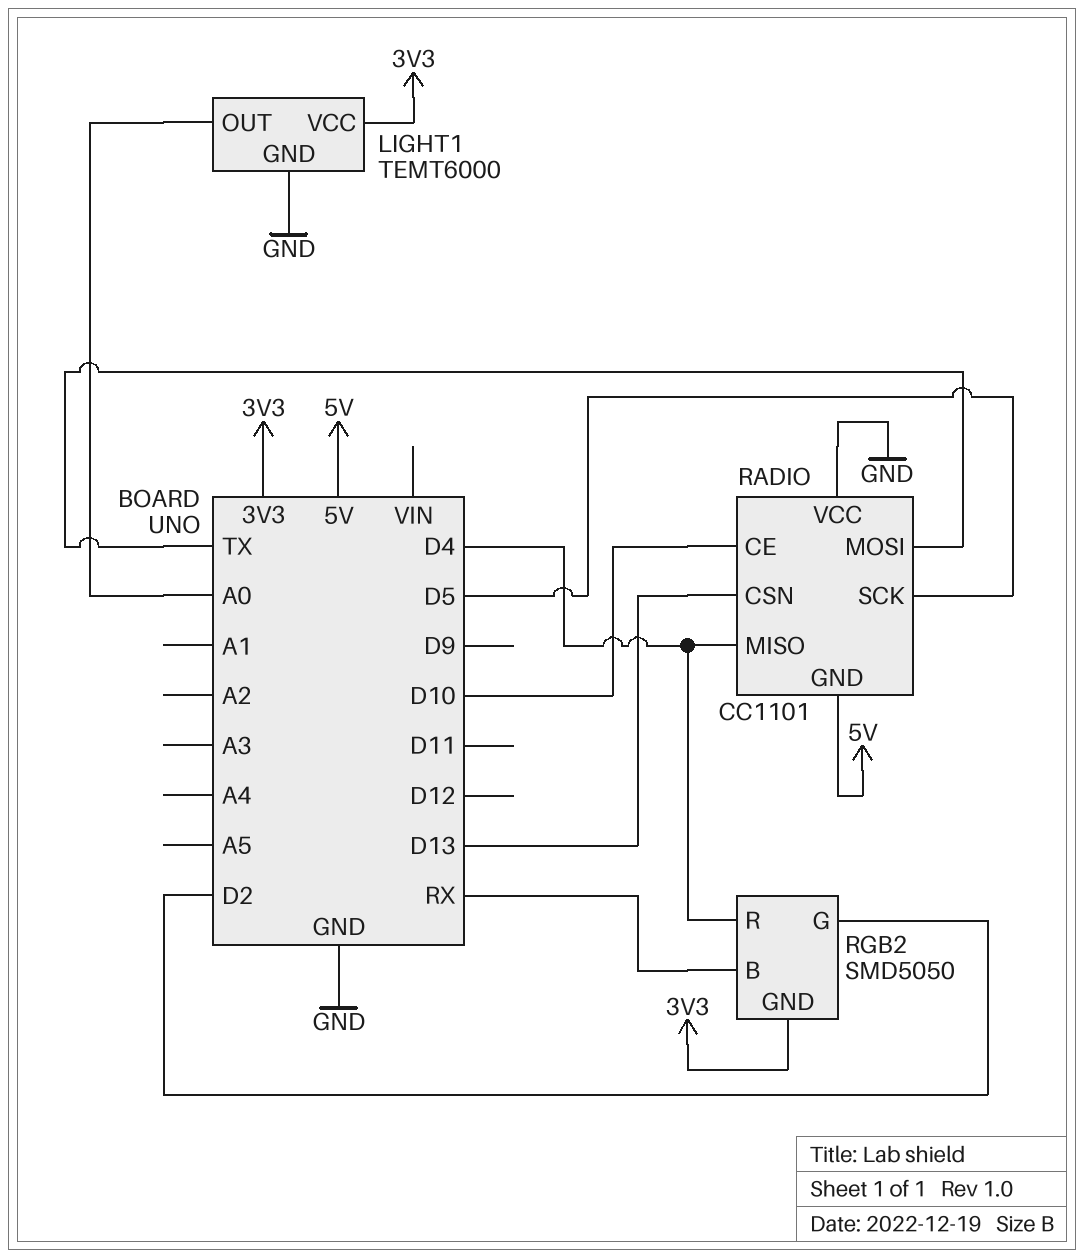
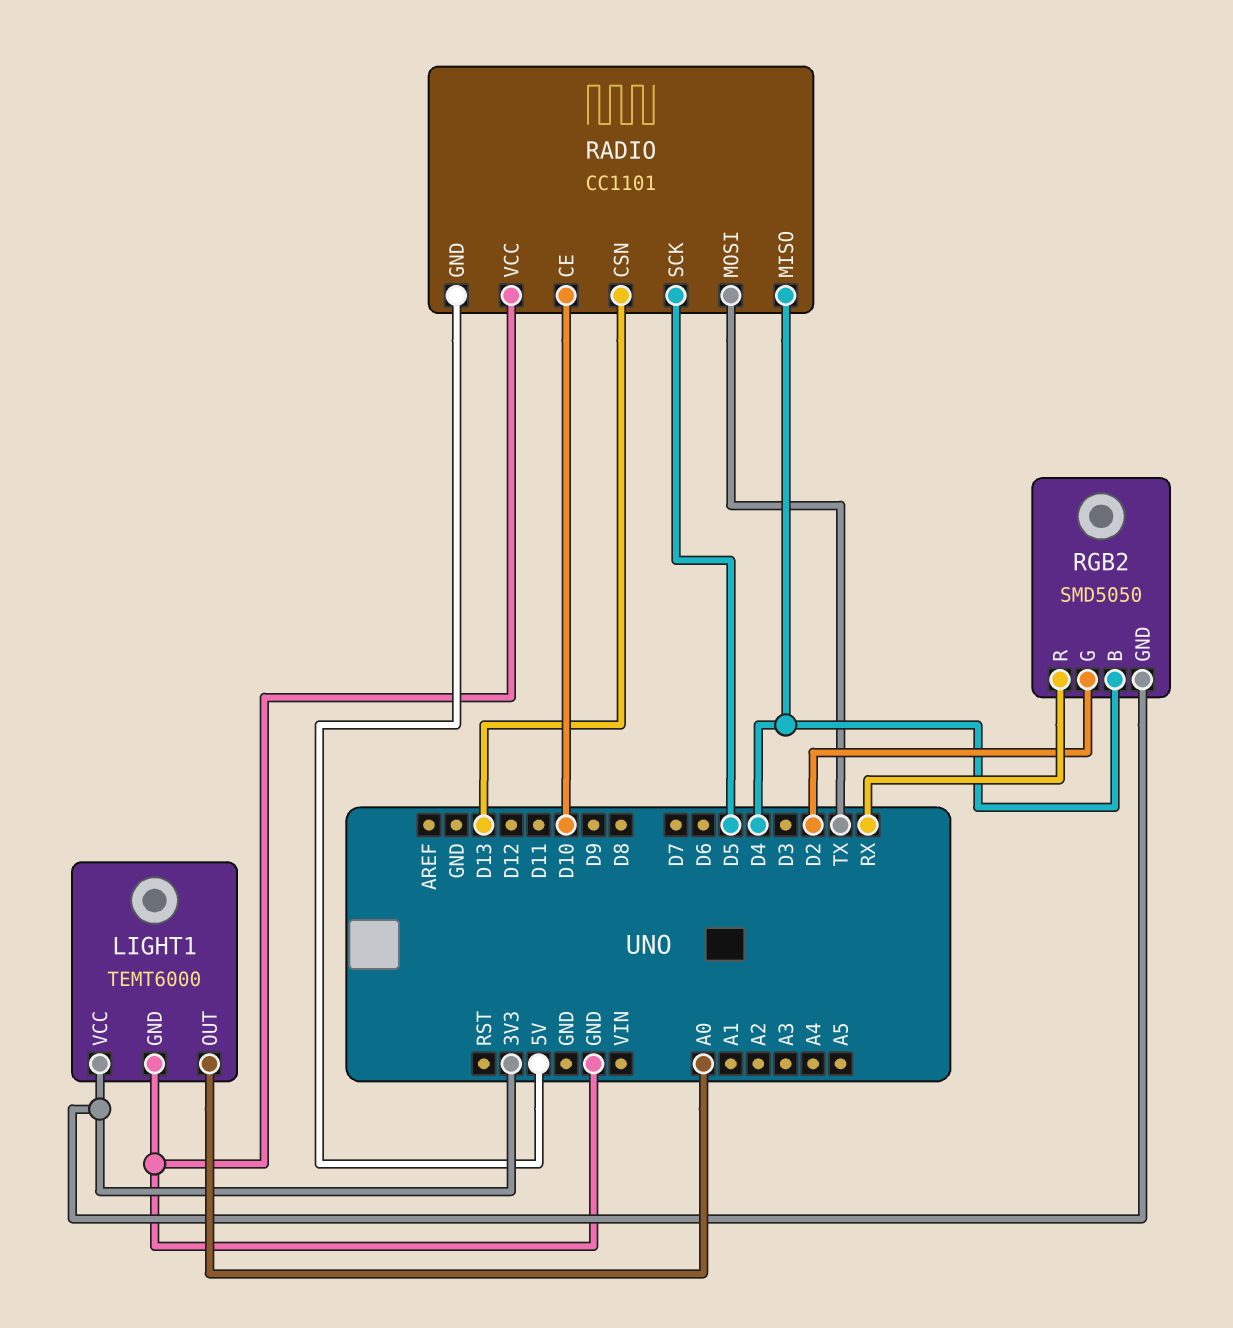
RGB2 pin B: RX -> D4
RGB2 pin R: D4 -> RX

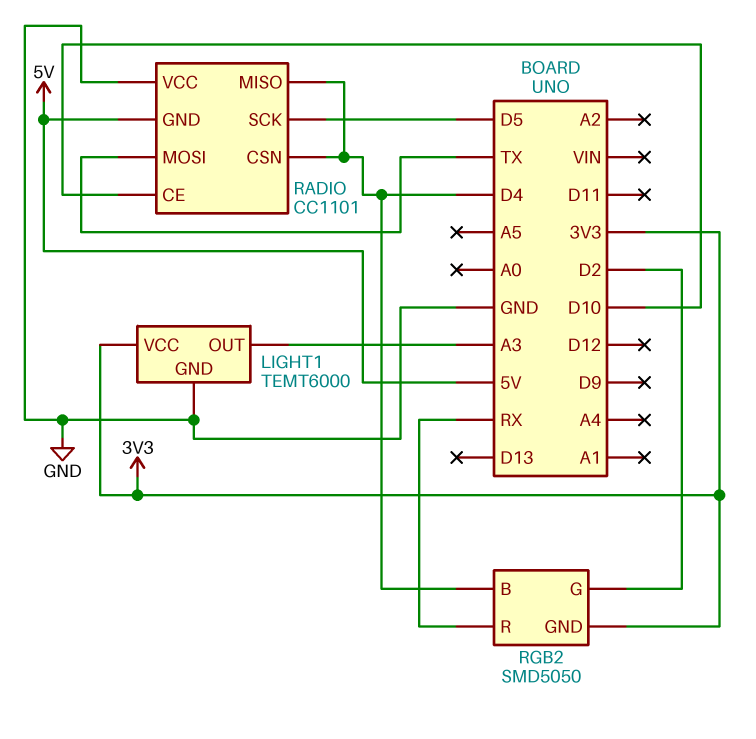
LIGHT1 pin OUT: A0 -> A3
RADIO pin CSN: D13 -> D4

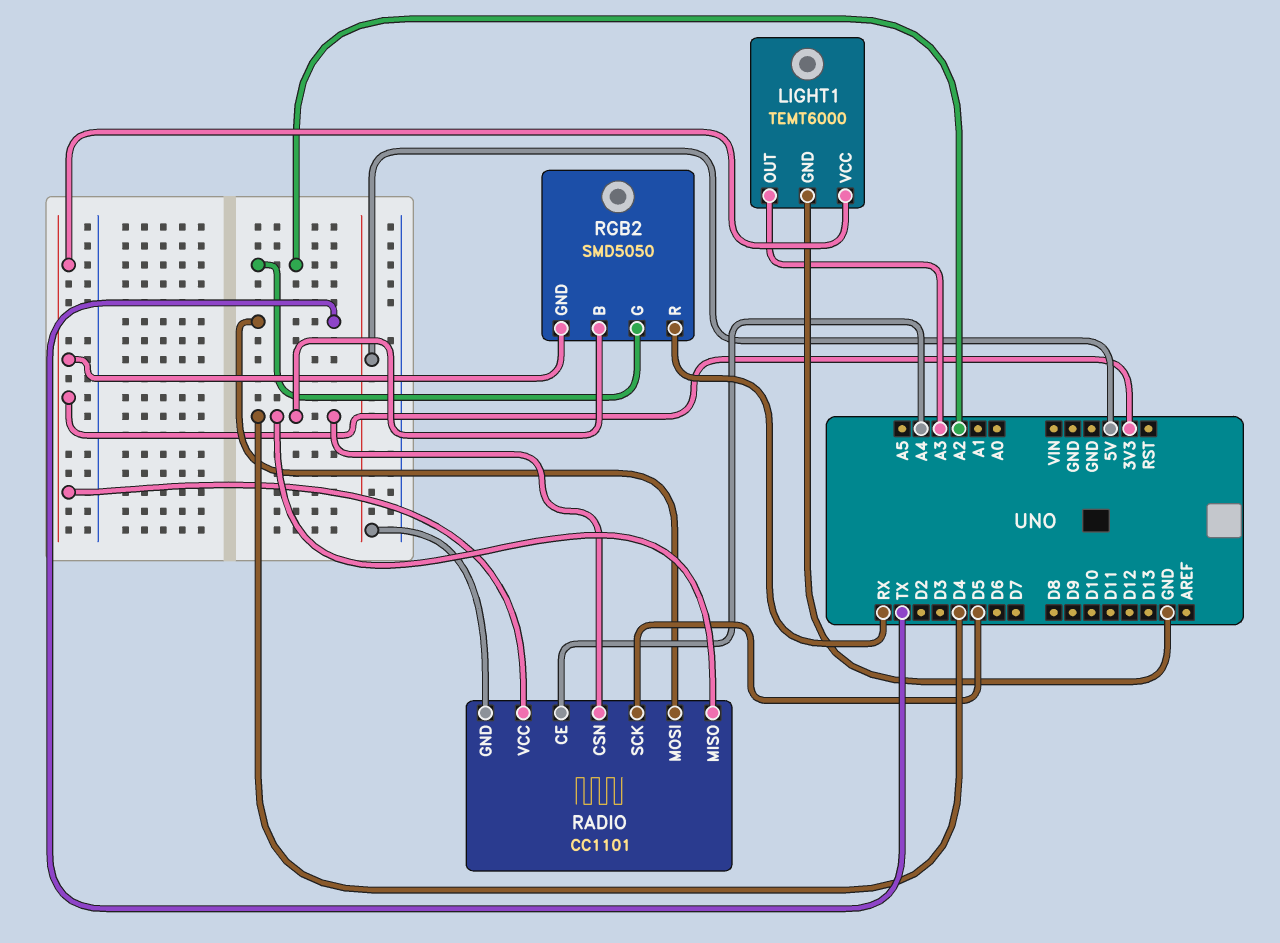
RADIO pin CE: D10 -> A4
RADIO pin VCC: GND -> 3V3
RGB2 pin G: D2 -> A2

